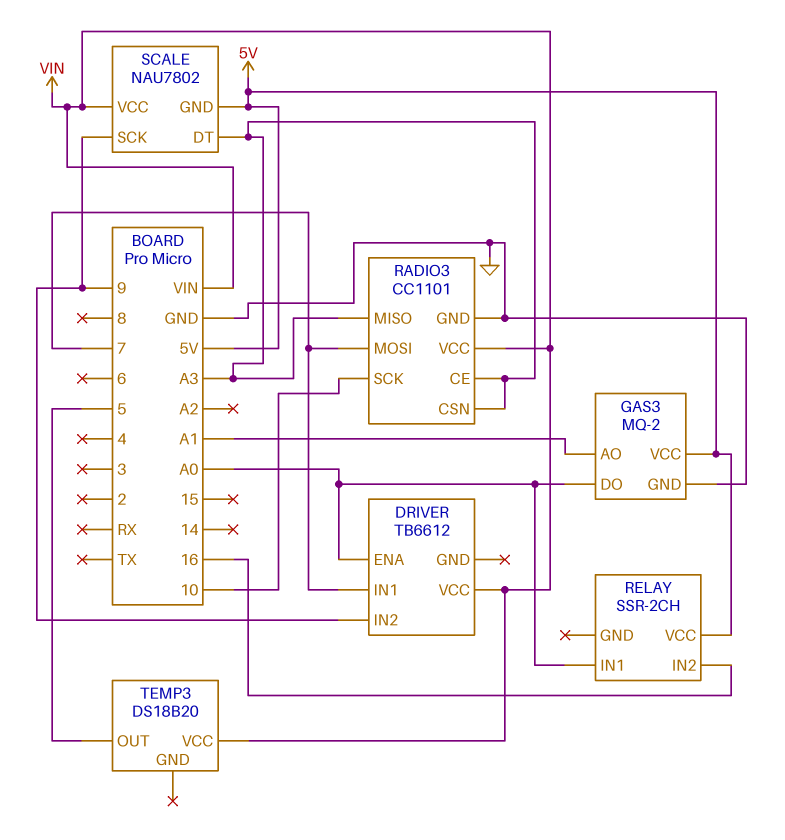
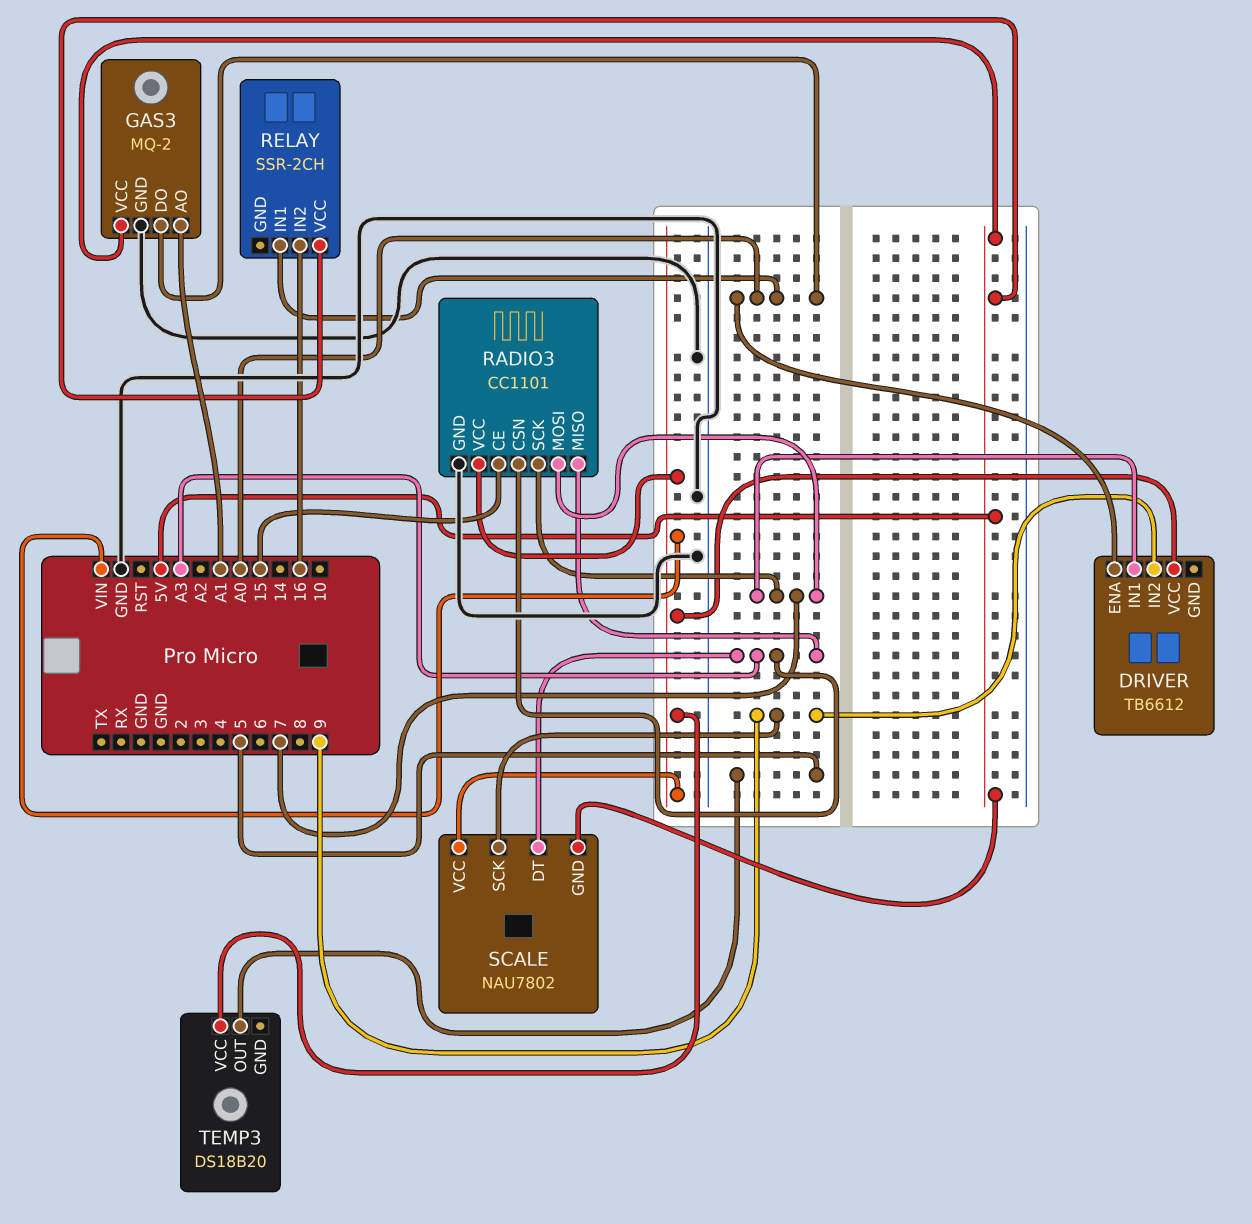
RADIO3 pin CE: A3 -> 15
RADIO3 pin SCK: 10 -> 7

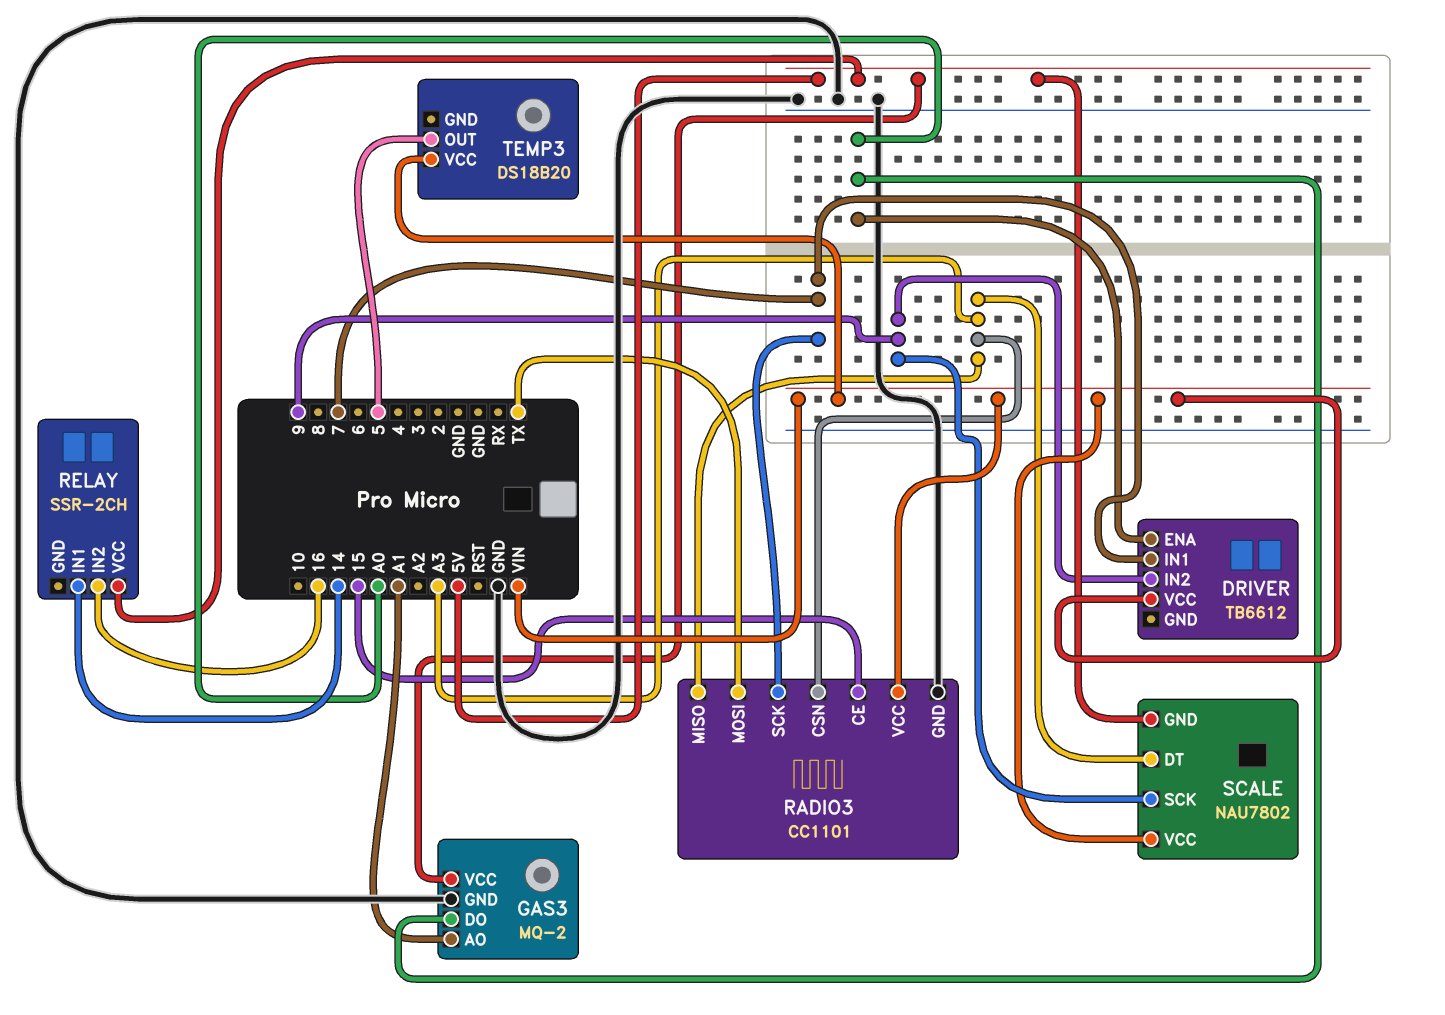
RADIO3 pin MOSI: 7 -> TX
RELAY pin IN1: A0 -> 14

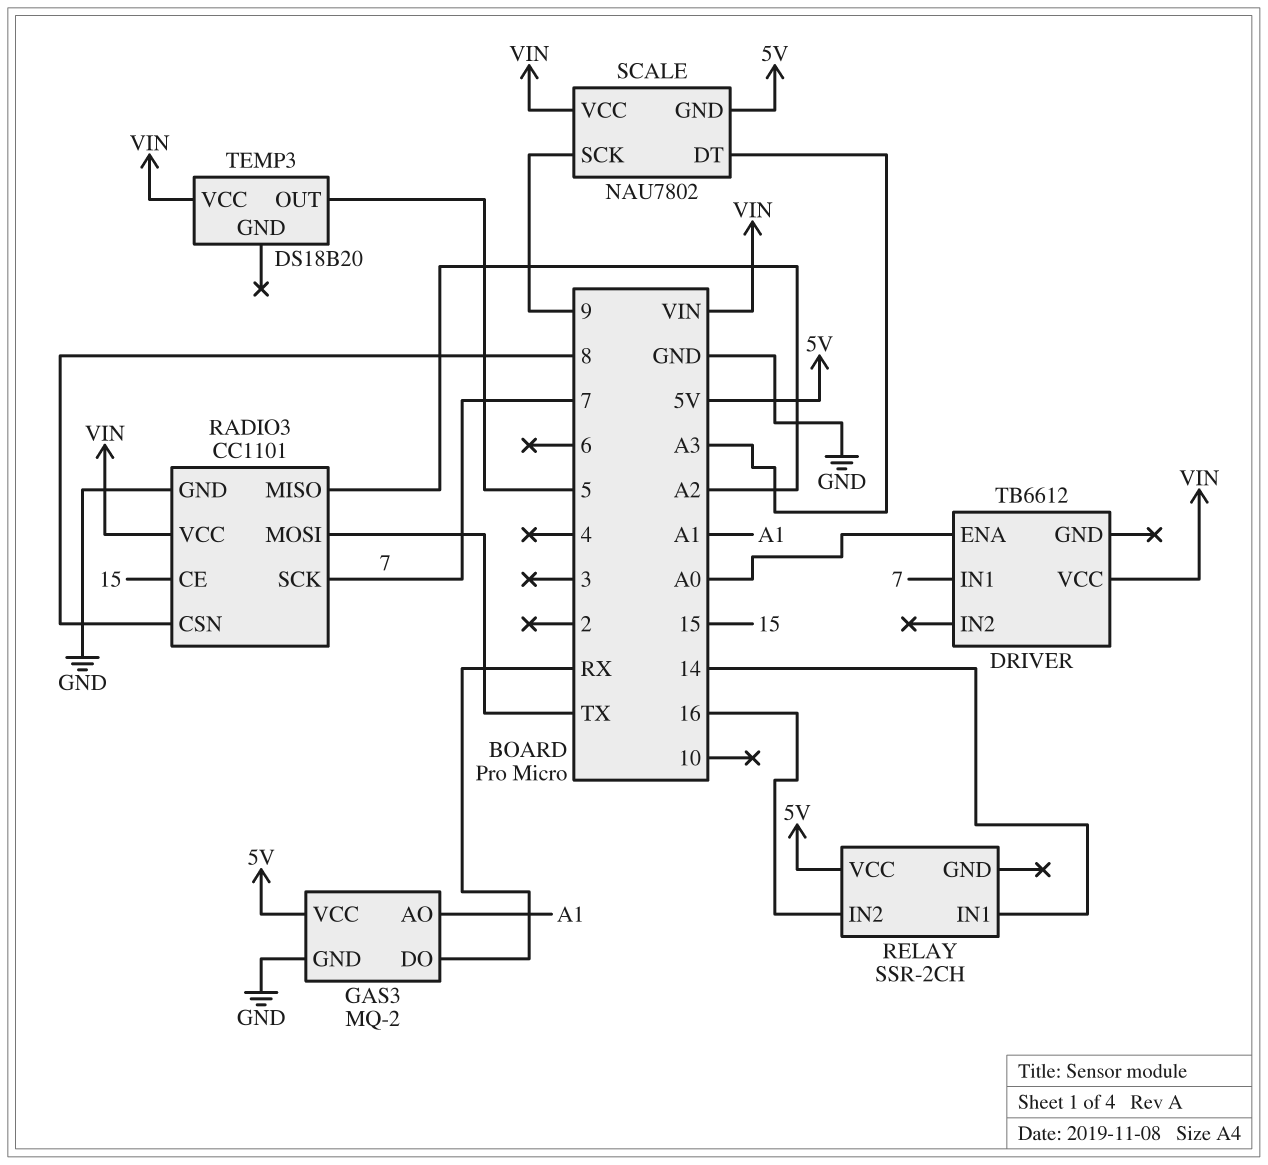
DRIVER pin IN2: 9 -> none
GAS3 pin DO: A0 -> RX
RADIO3 pin CSN: A3 -> 8
RADIO3 pin MISO: A3 -> A2

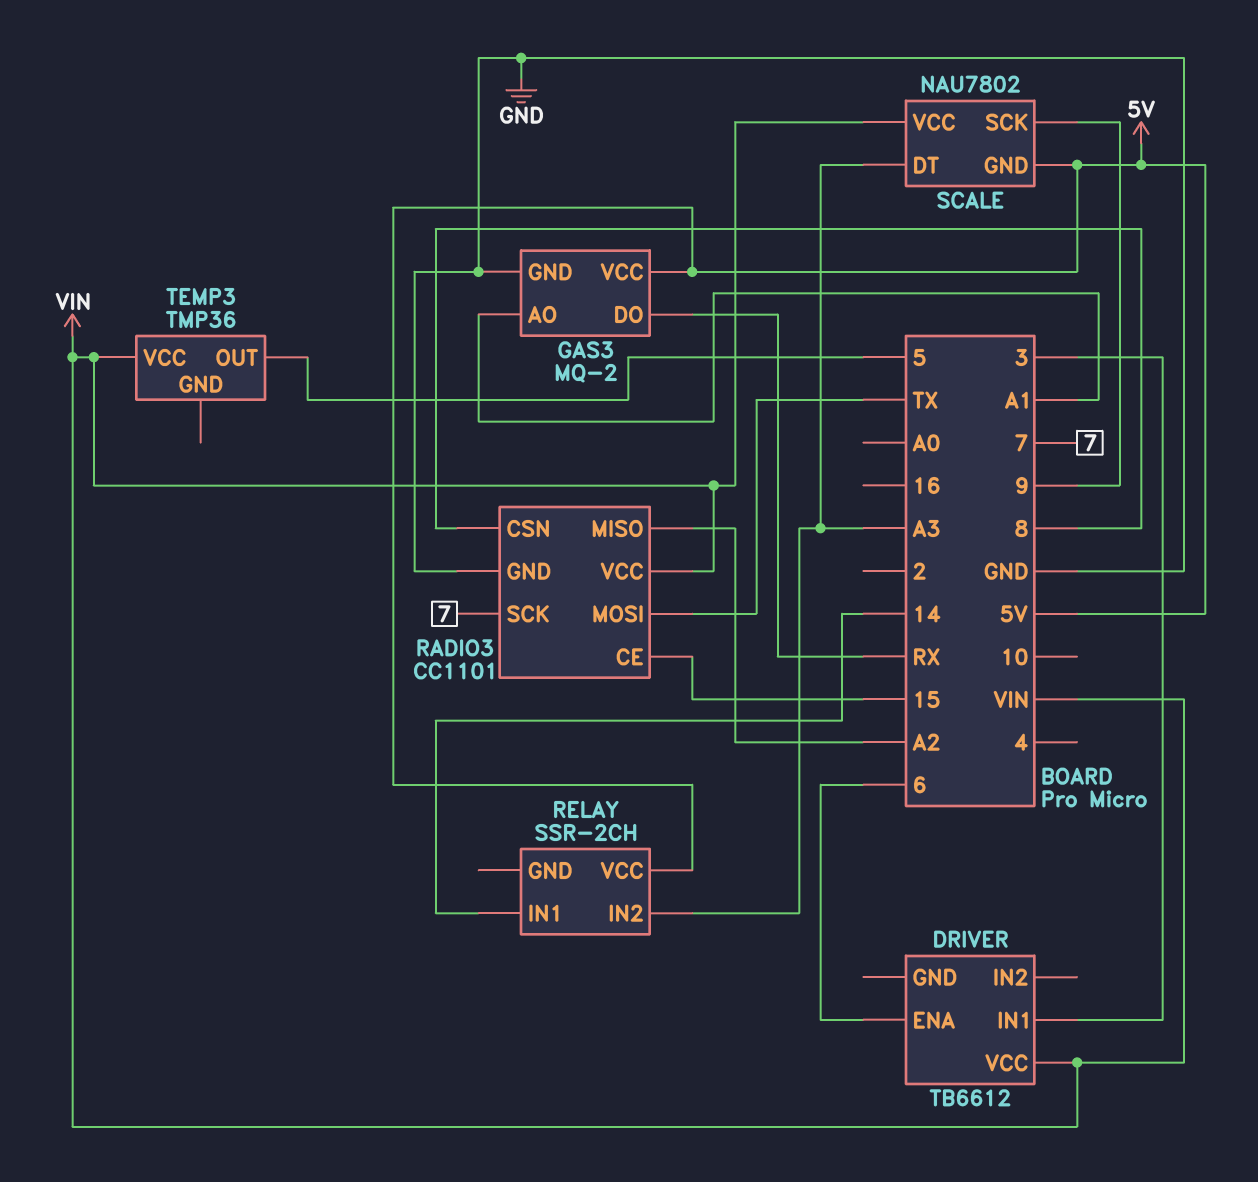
DRIVER pin ENA: A0 -> 6
DRIVER pin IN1: 7 -> 3
RELAY pin IN2: 16 -> A3
TEMP3: DS18B20 -> TMP36

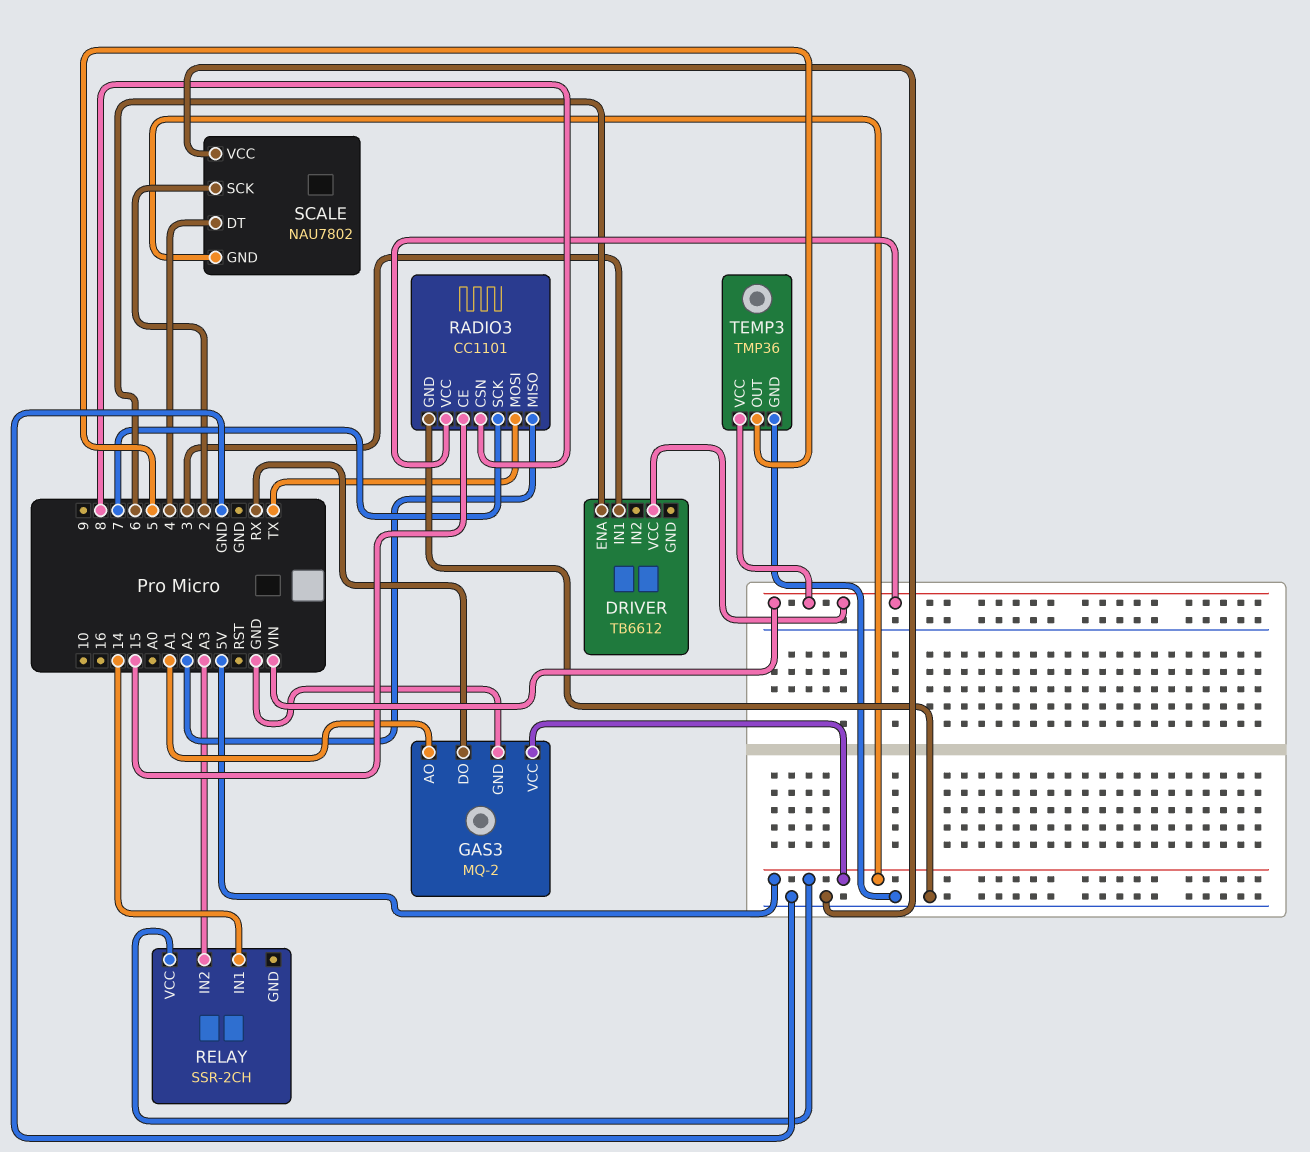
SCALE pin DT: A3 -> 4
SCALE pin SCK: 9 -> 2
SCALE pin VCC: VIN -> GND
TEMP3 pin GND: none -> GND

